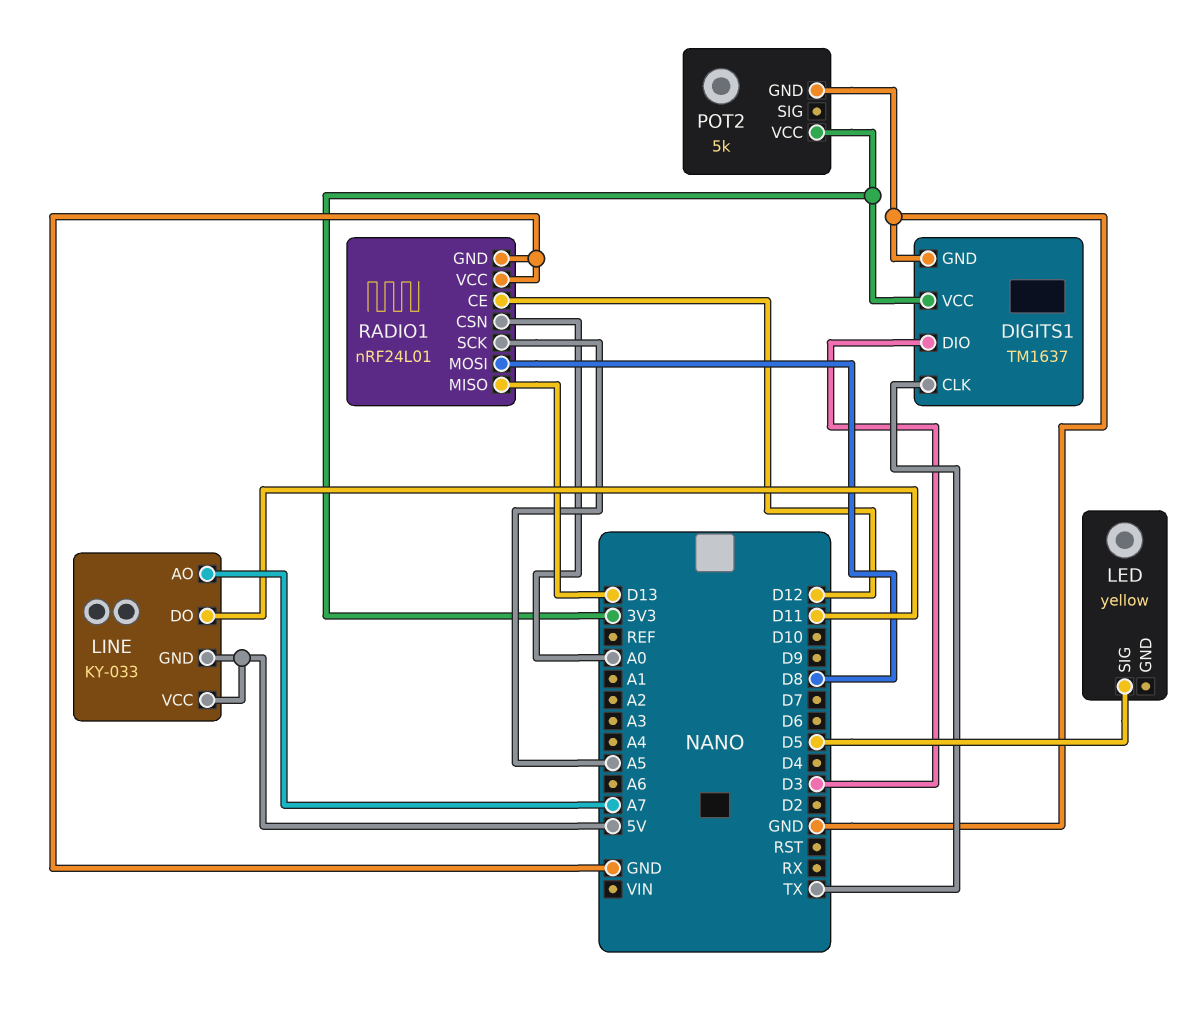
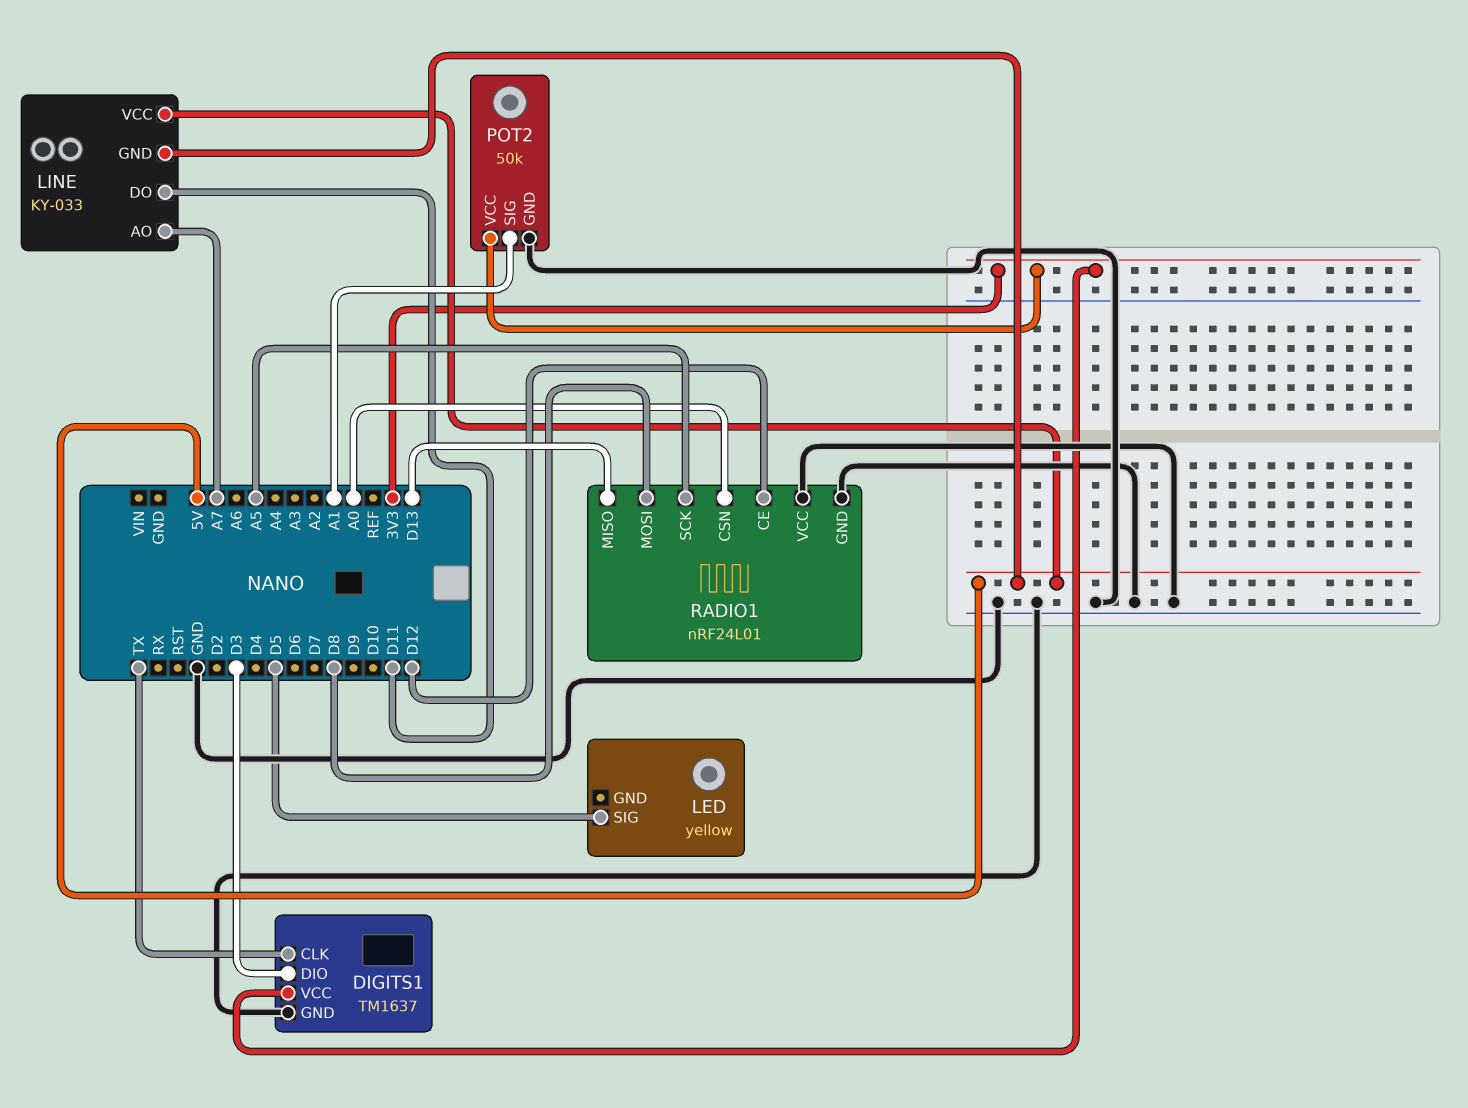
POT2: 5k -> 50k
POT2 pin SIG: none -> A1

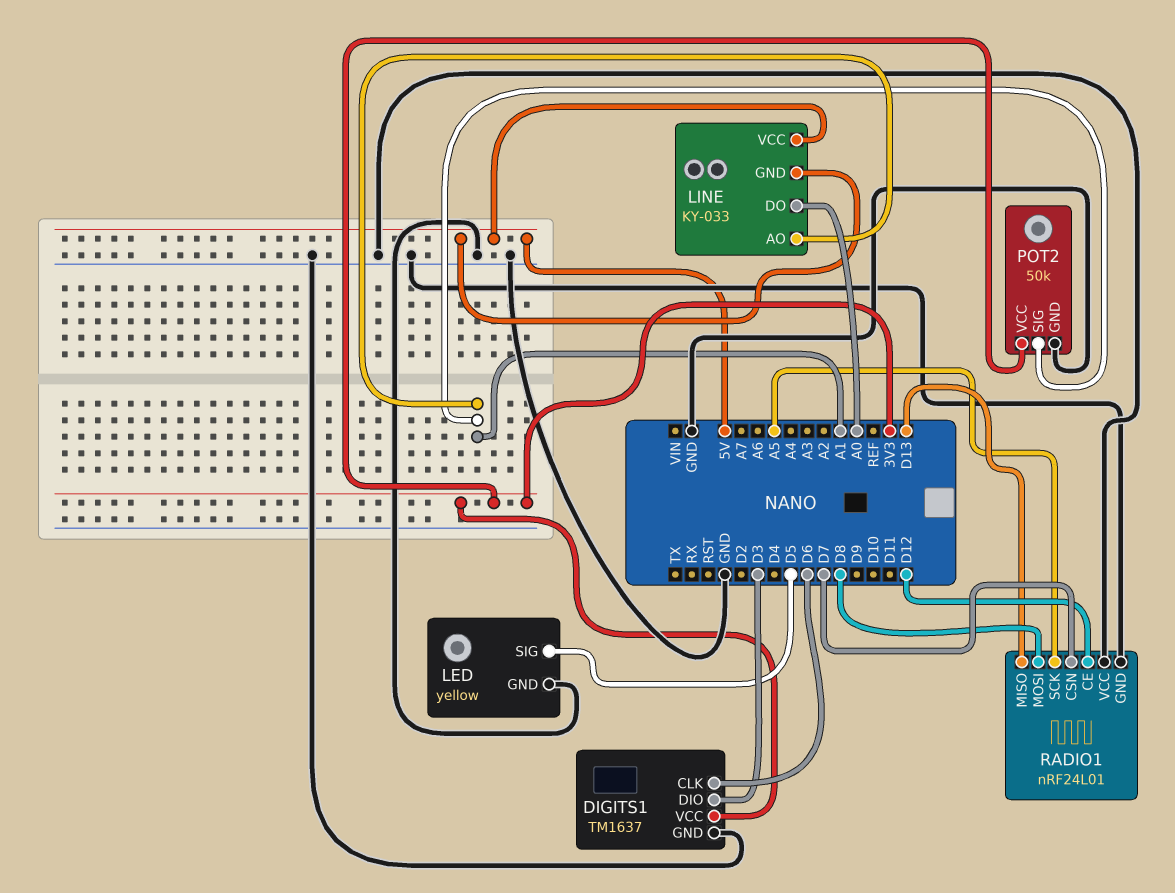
DIGITS1 pin CLK: TX -> D6
LED pin GND: none -> GND
LINE pin AO: A7 -> A1
LINE pin DO: D11 -> A0
RADIO1 pin CSN: A0 -> D7

